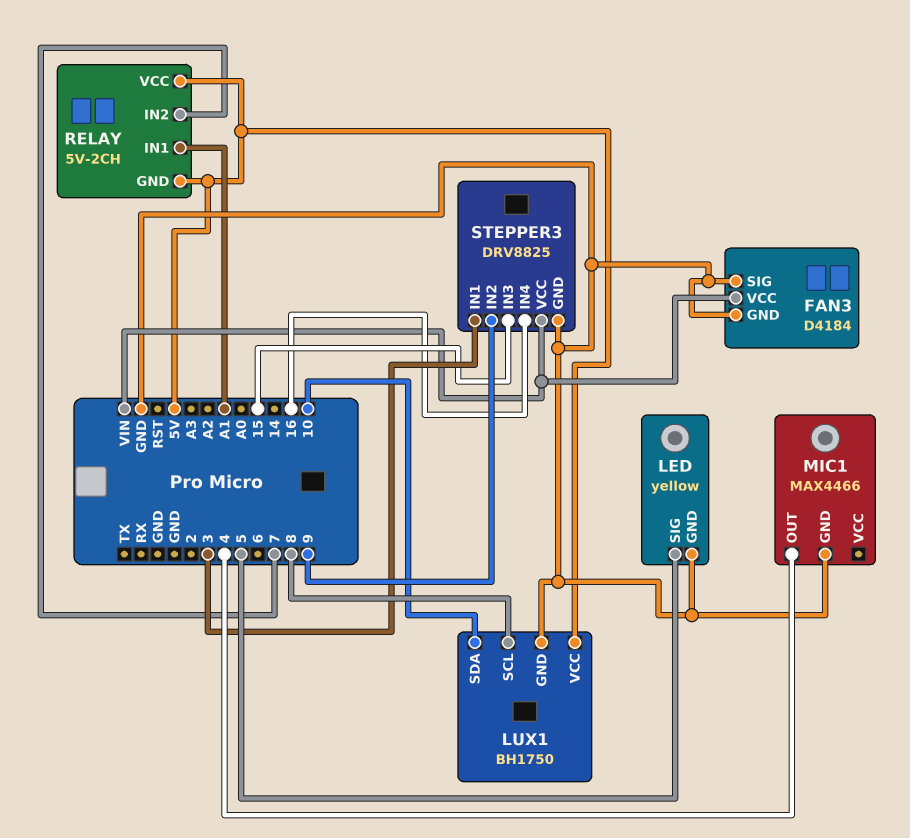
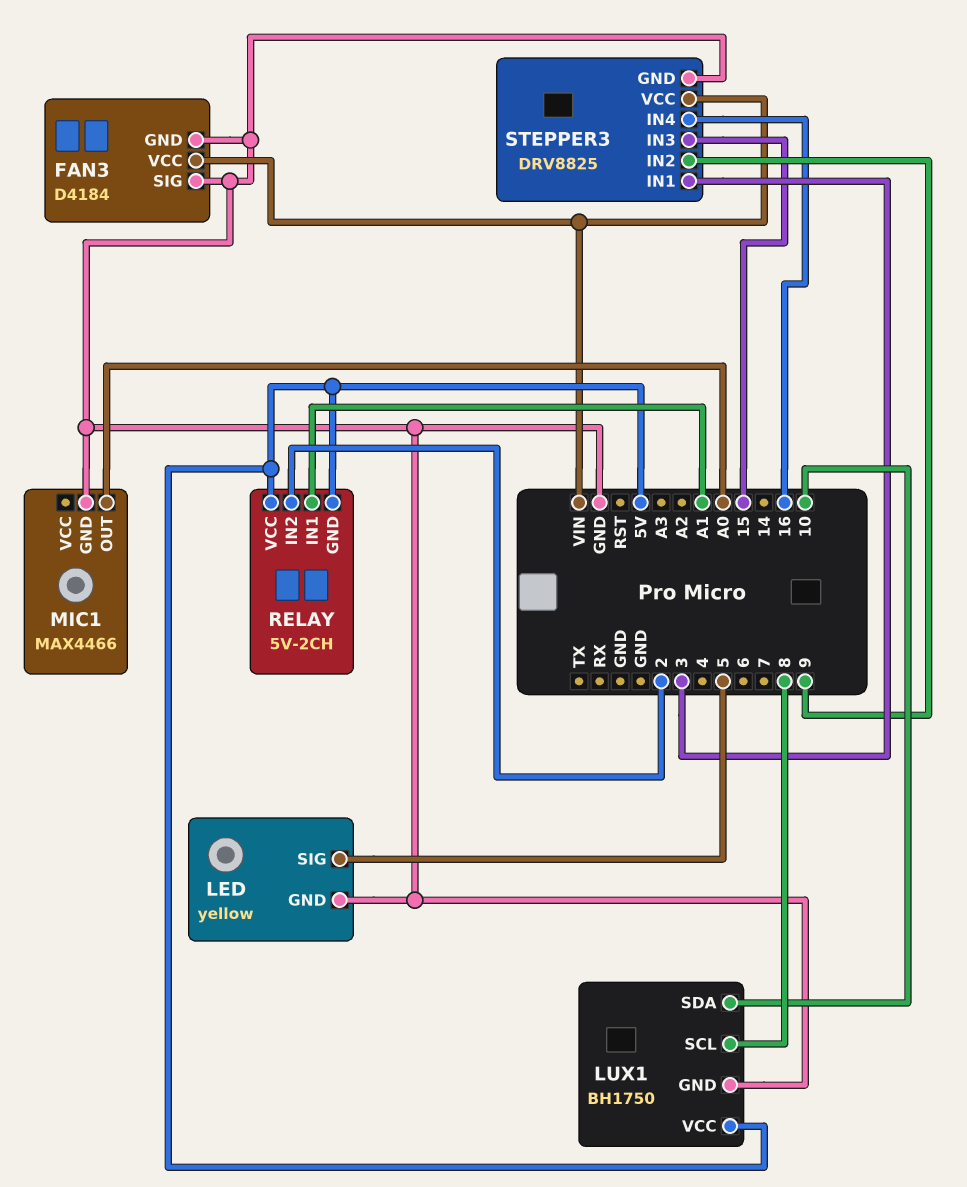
MIC1 pin OUT: 4 -> A0
RELAY pin IN2: 7 -> 2

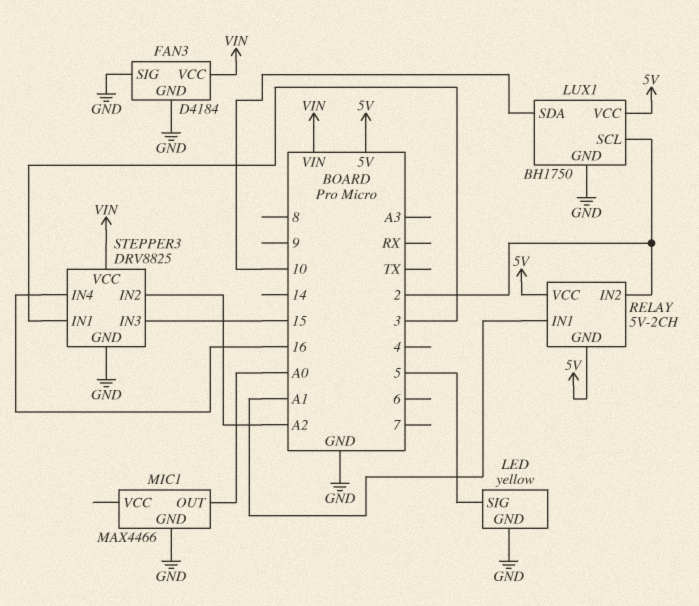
LUX1 pin SCL: 8 -> 2
STEPPER3 pin IN2: 9 -> A2

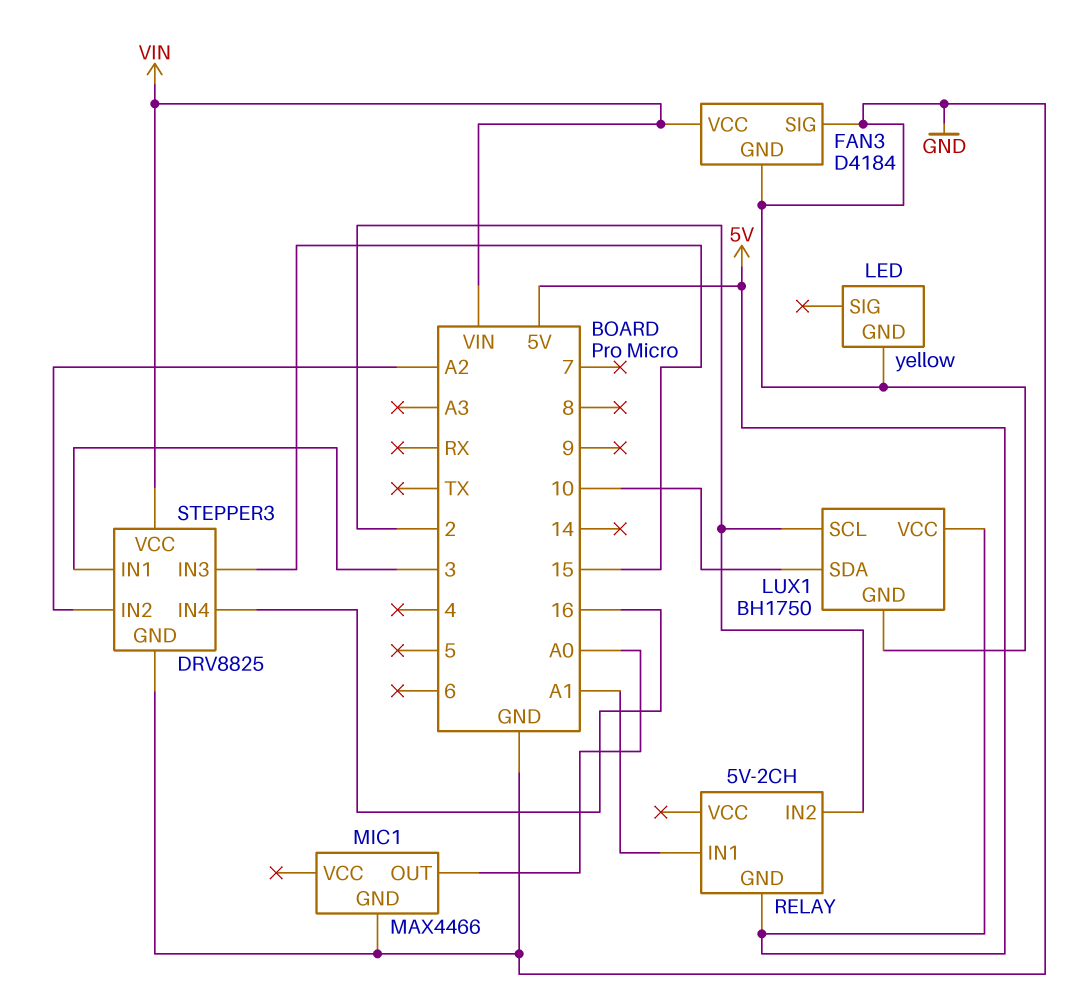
LED pin SIG: 5 -> none
RELAY pin VCC: 5V -> none

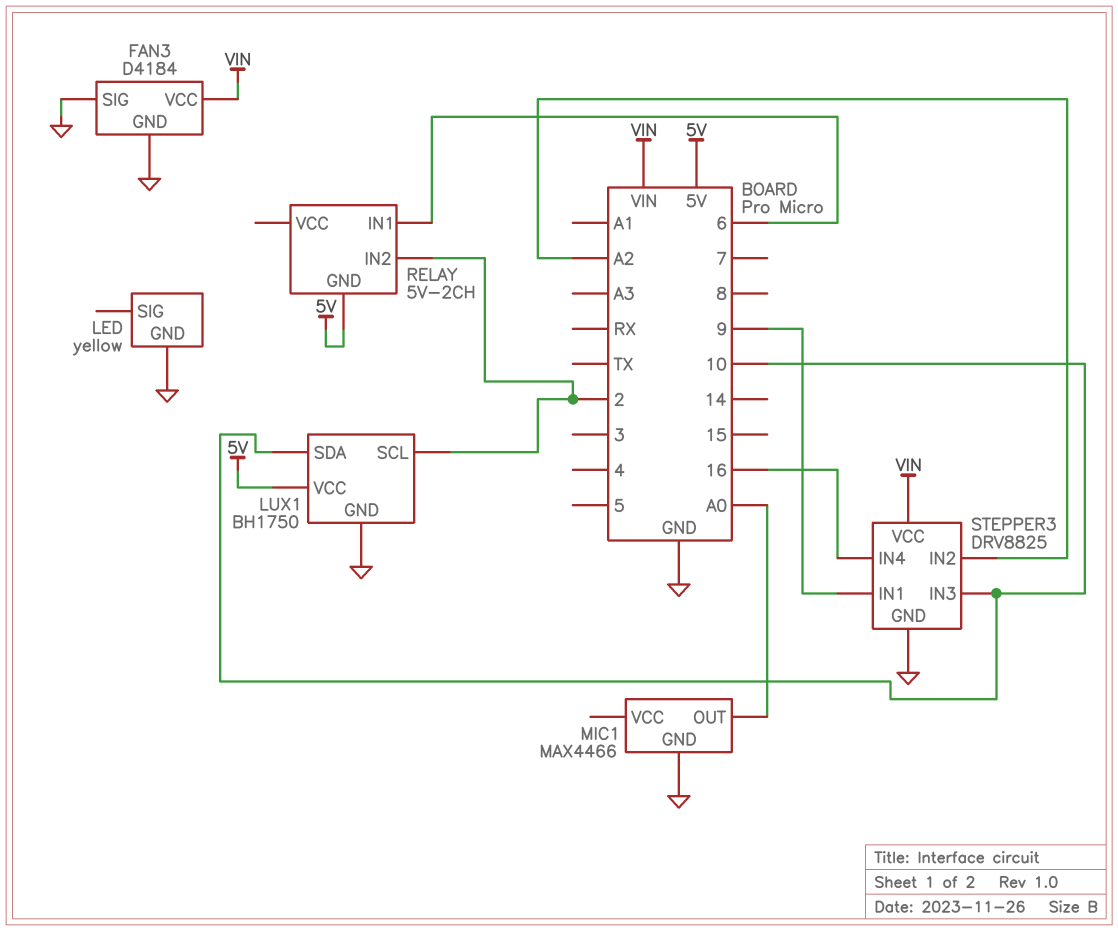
RELAY pin IN1: A1 -> 6
STEPPER3 pin IN1: 3 -> 9
STEPPER3 pin IN3: 15 -> 10

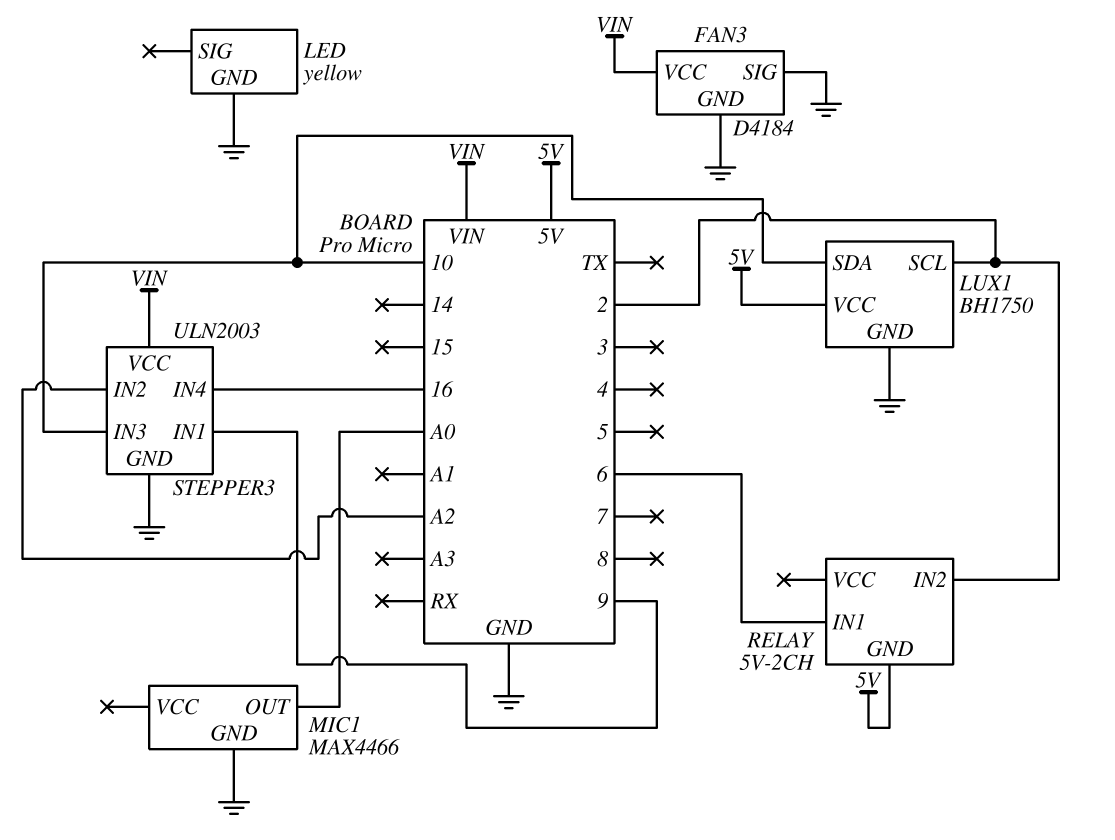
STEPPER3: DRV8825 -> ULN2003

